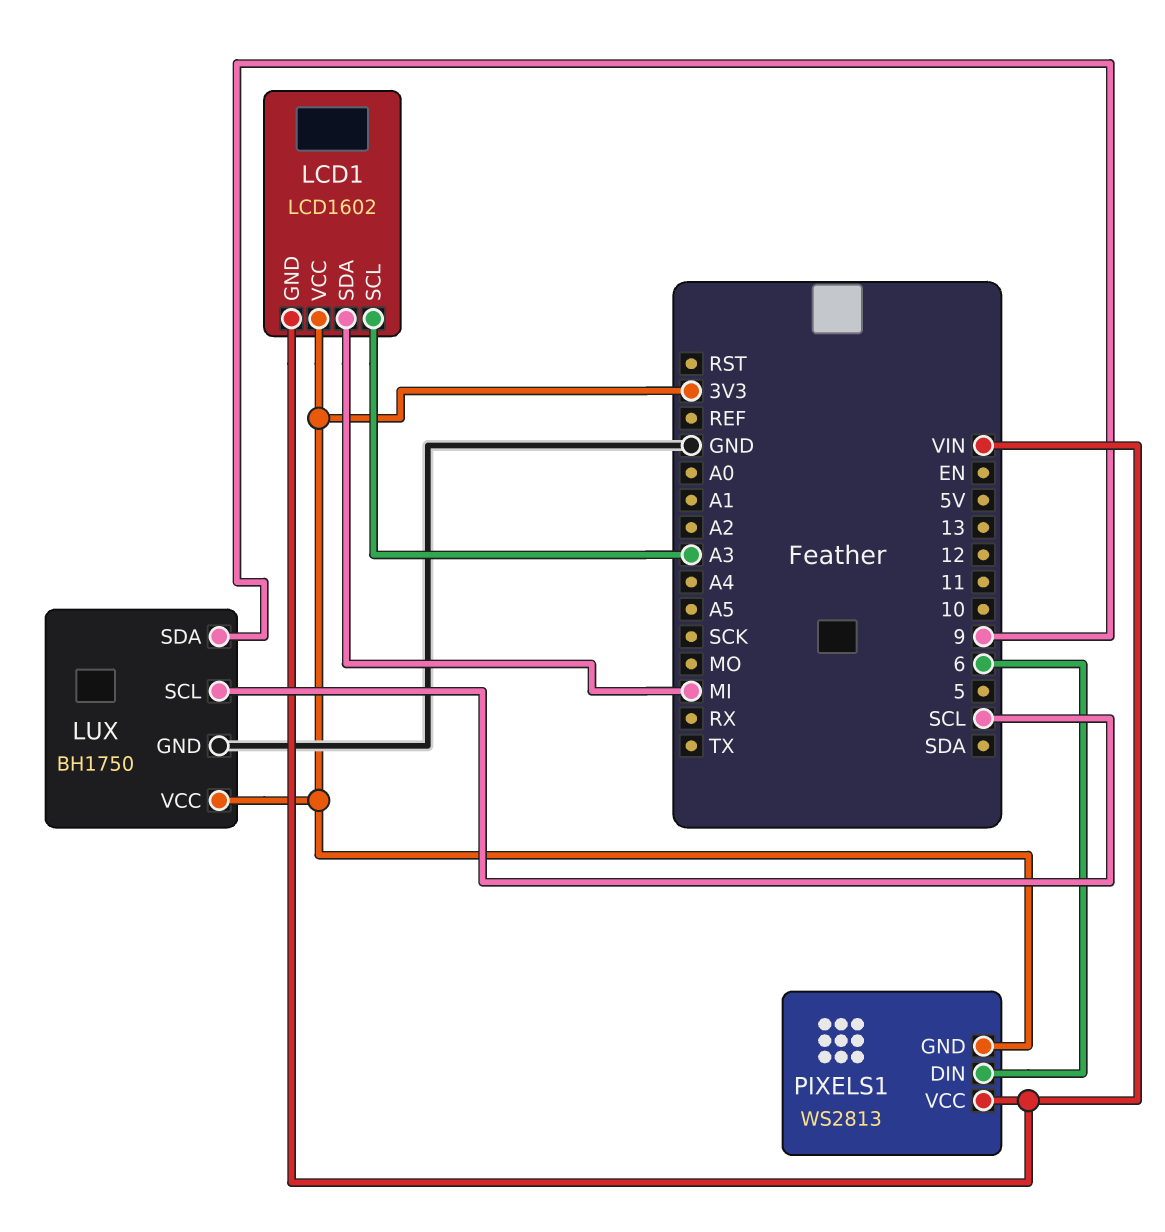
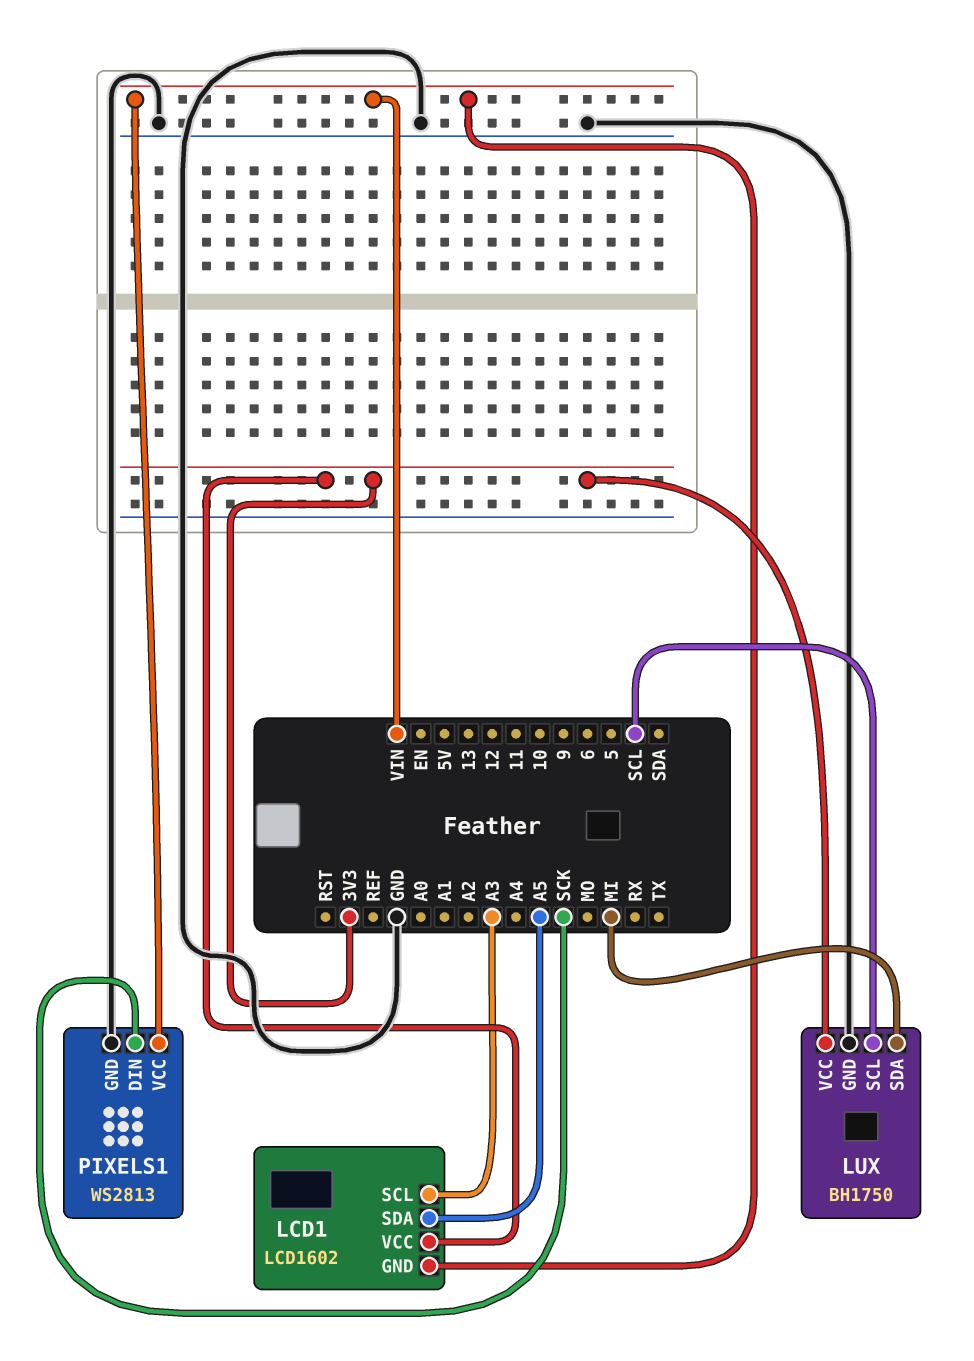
LCD1 pin SDA: MI -> A5
LUX pin SDA: 9 -> MI
PIXELS1 pin DIN: 6 -> SCK
PIXELS1 pin GND: 3V3 -> GND

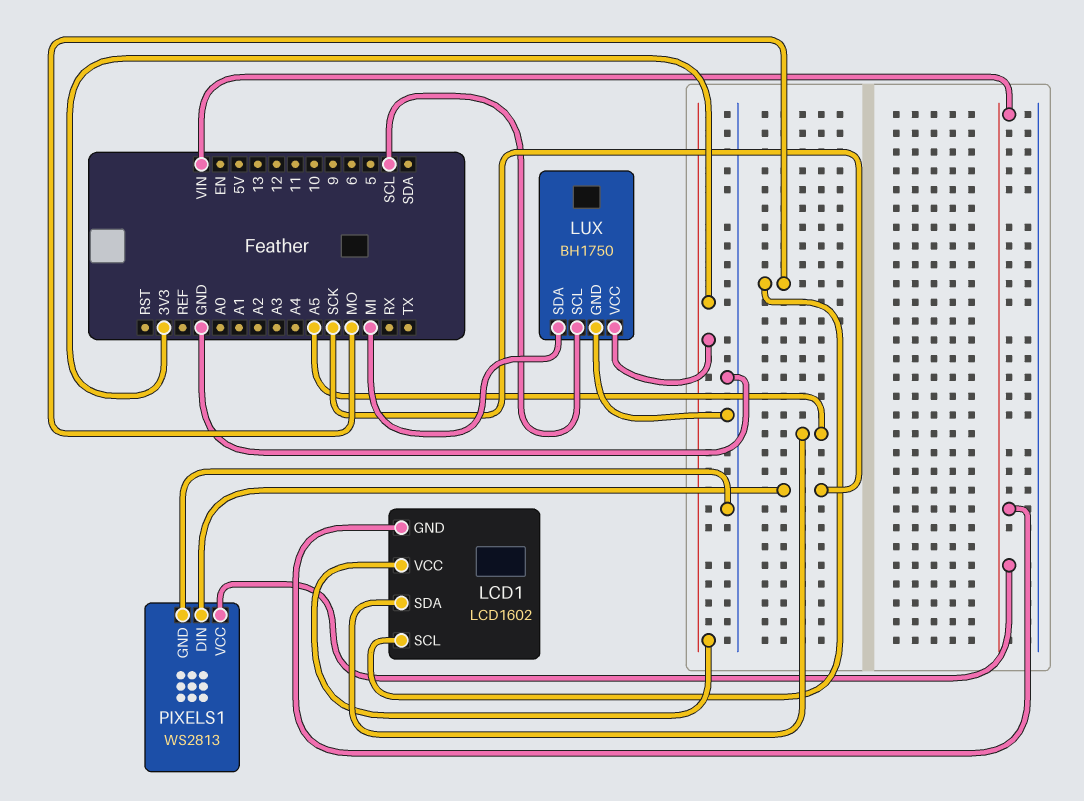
LCD1 pin SCL: A3 -> MO

